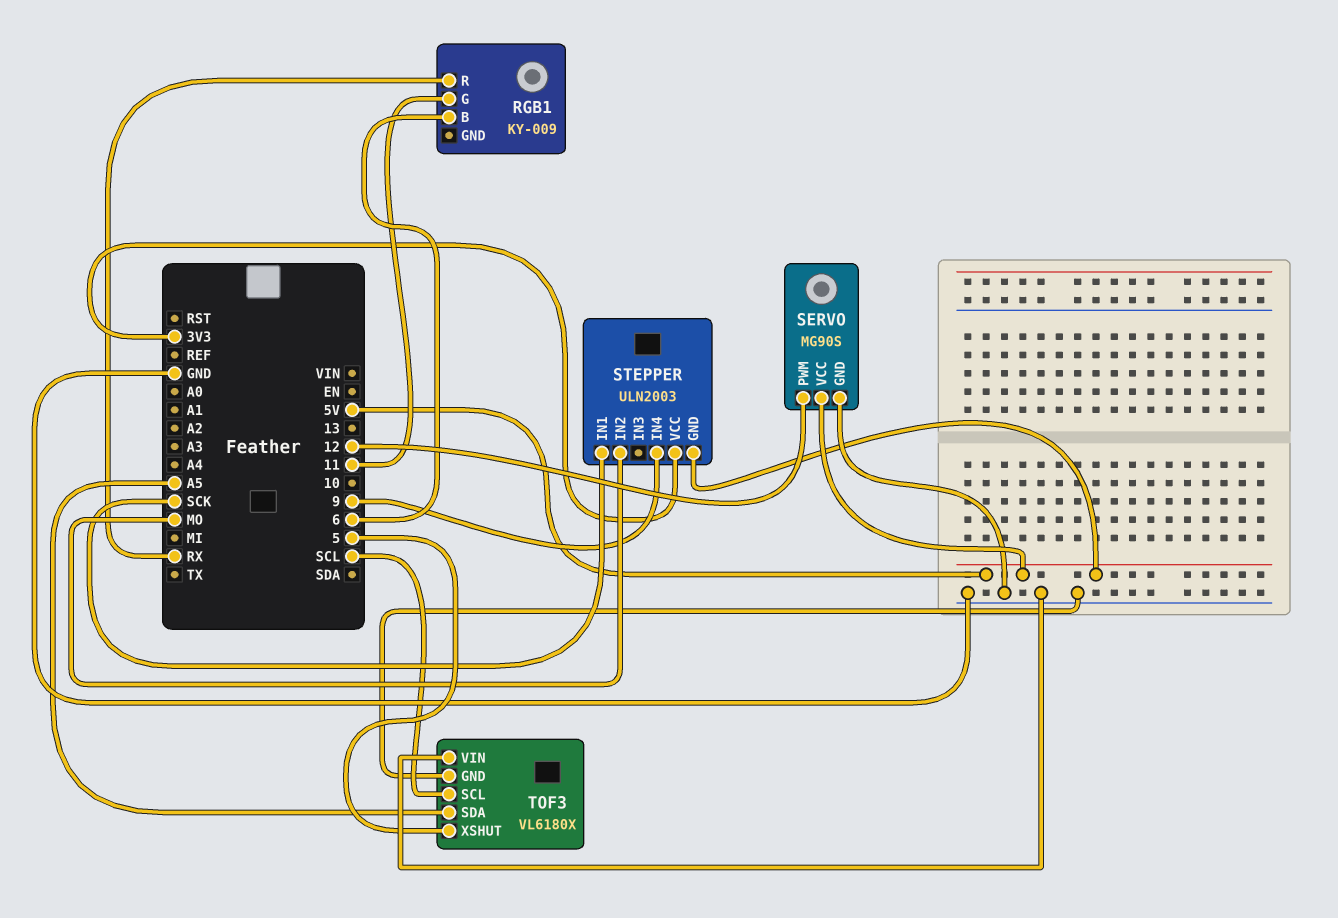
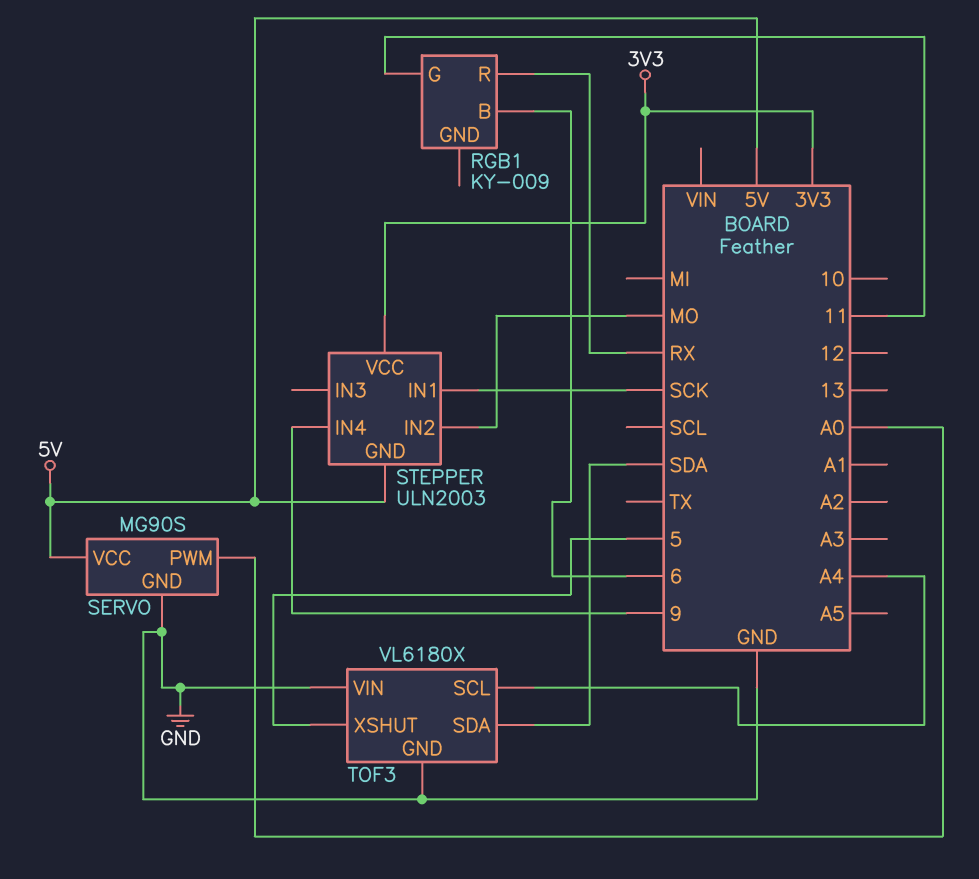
SERVO pin PWM: 12 -> A0
TOF3 pin SCL: SCL -> A4
TOF3 pin SDA: A5 -> SDA

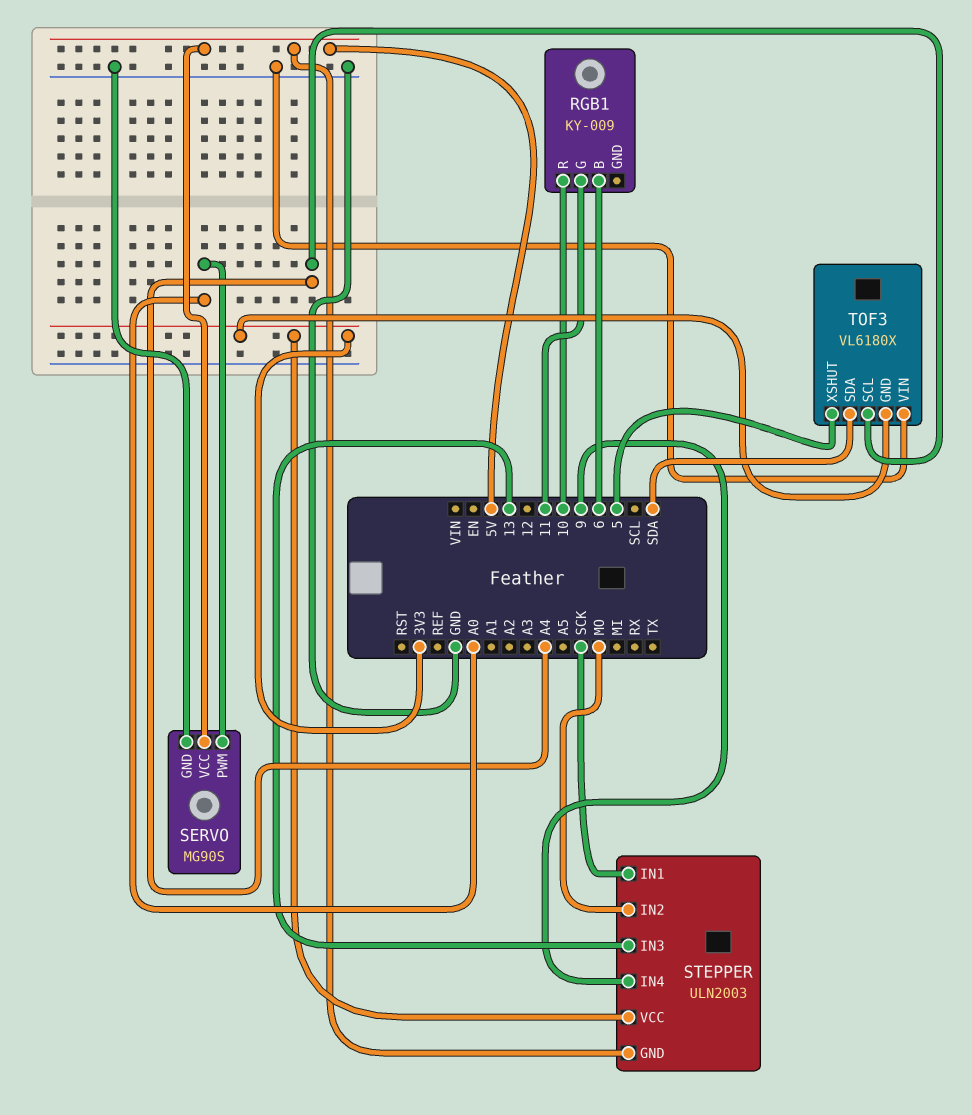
RGB1 pin R: RX -> 10
STEPPER pin IN3: none -> 13
TOF3 pin GND: GND -> 3V3

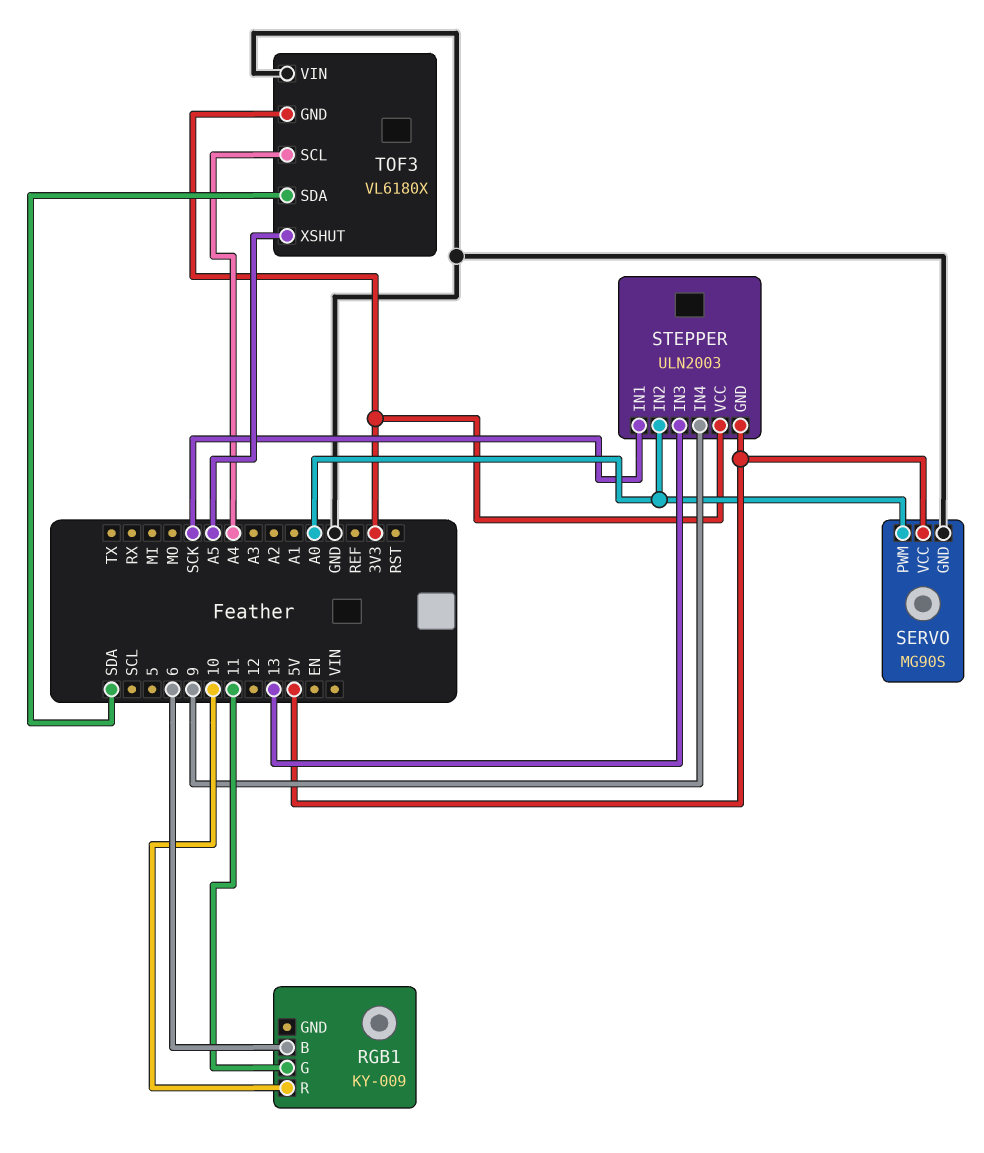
STEPPER pin IN2: MO -> A0
TOF3 pin XSHUT: 5 -> A5

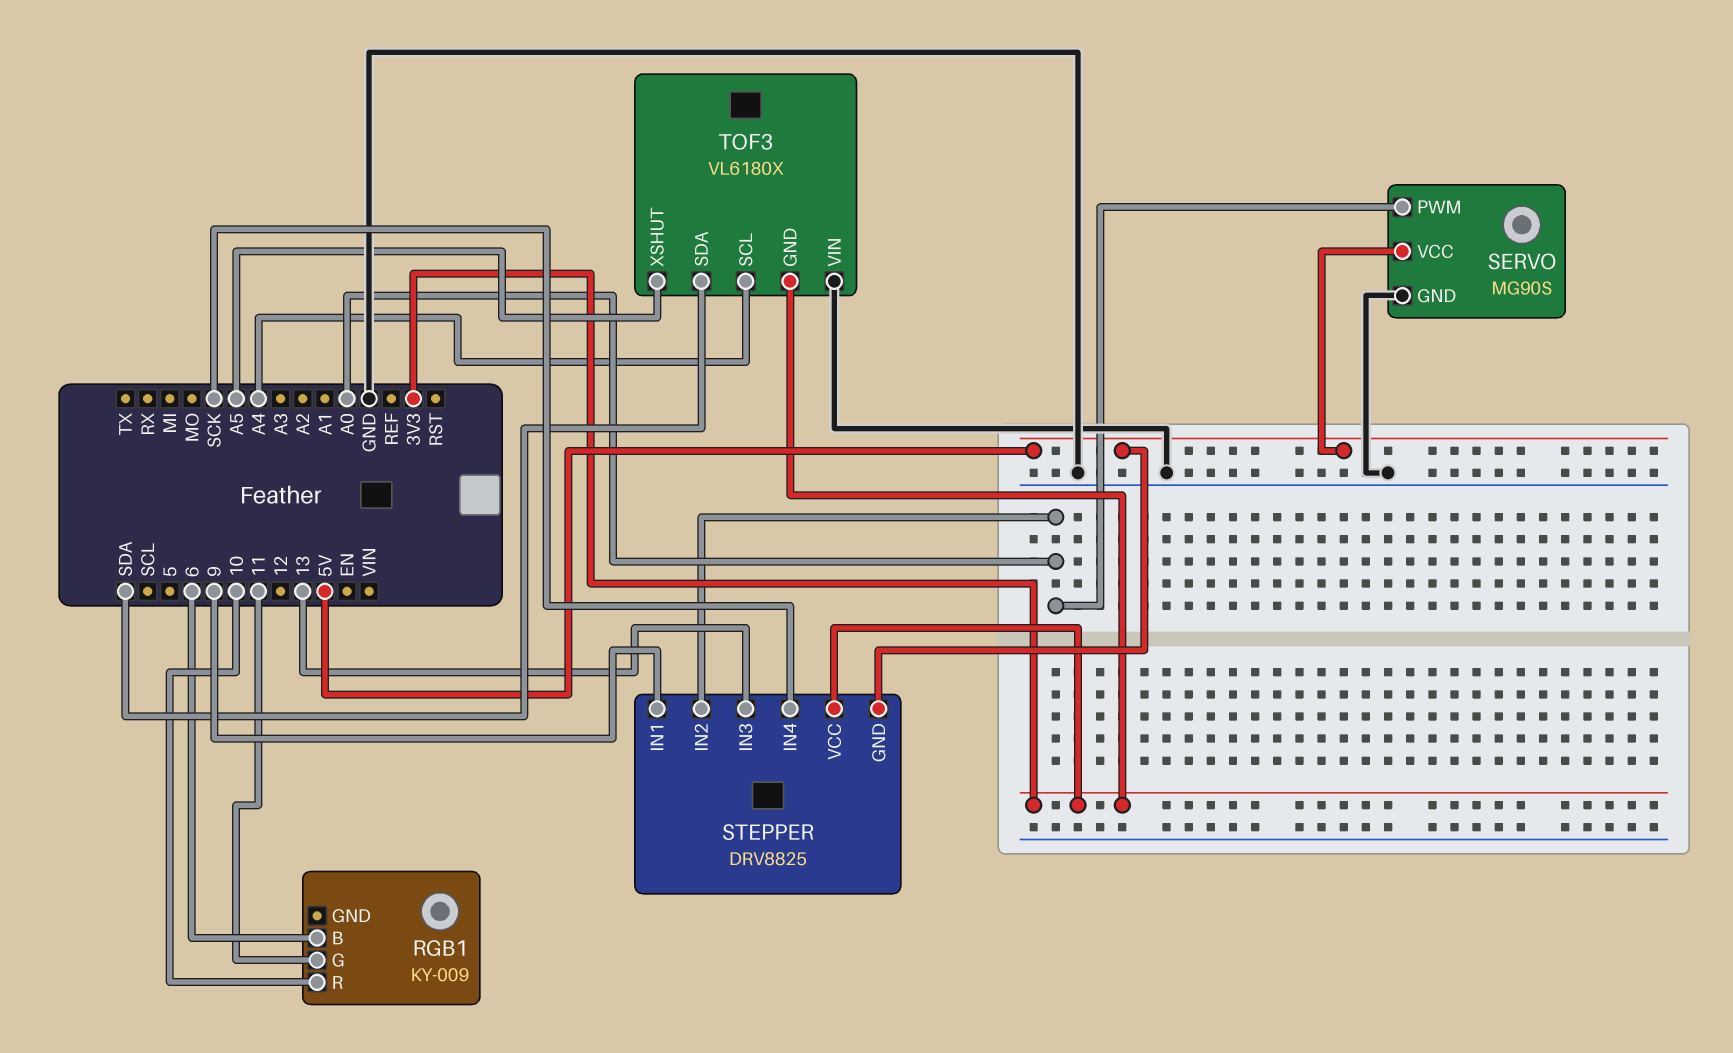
STEPPER: ULN2003 -> DRV8825
STEPPER pin IN1: SCK -> 9
STEPPER pin IN4: 9 -> SCK

